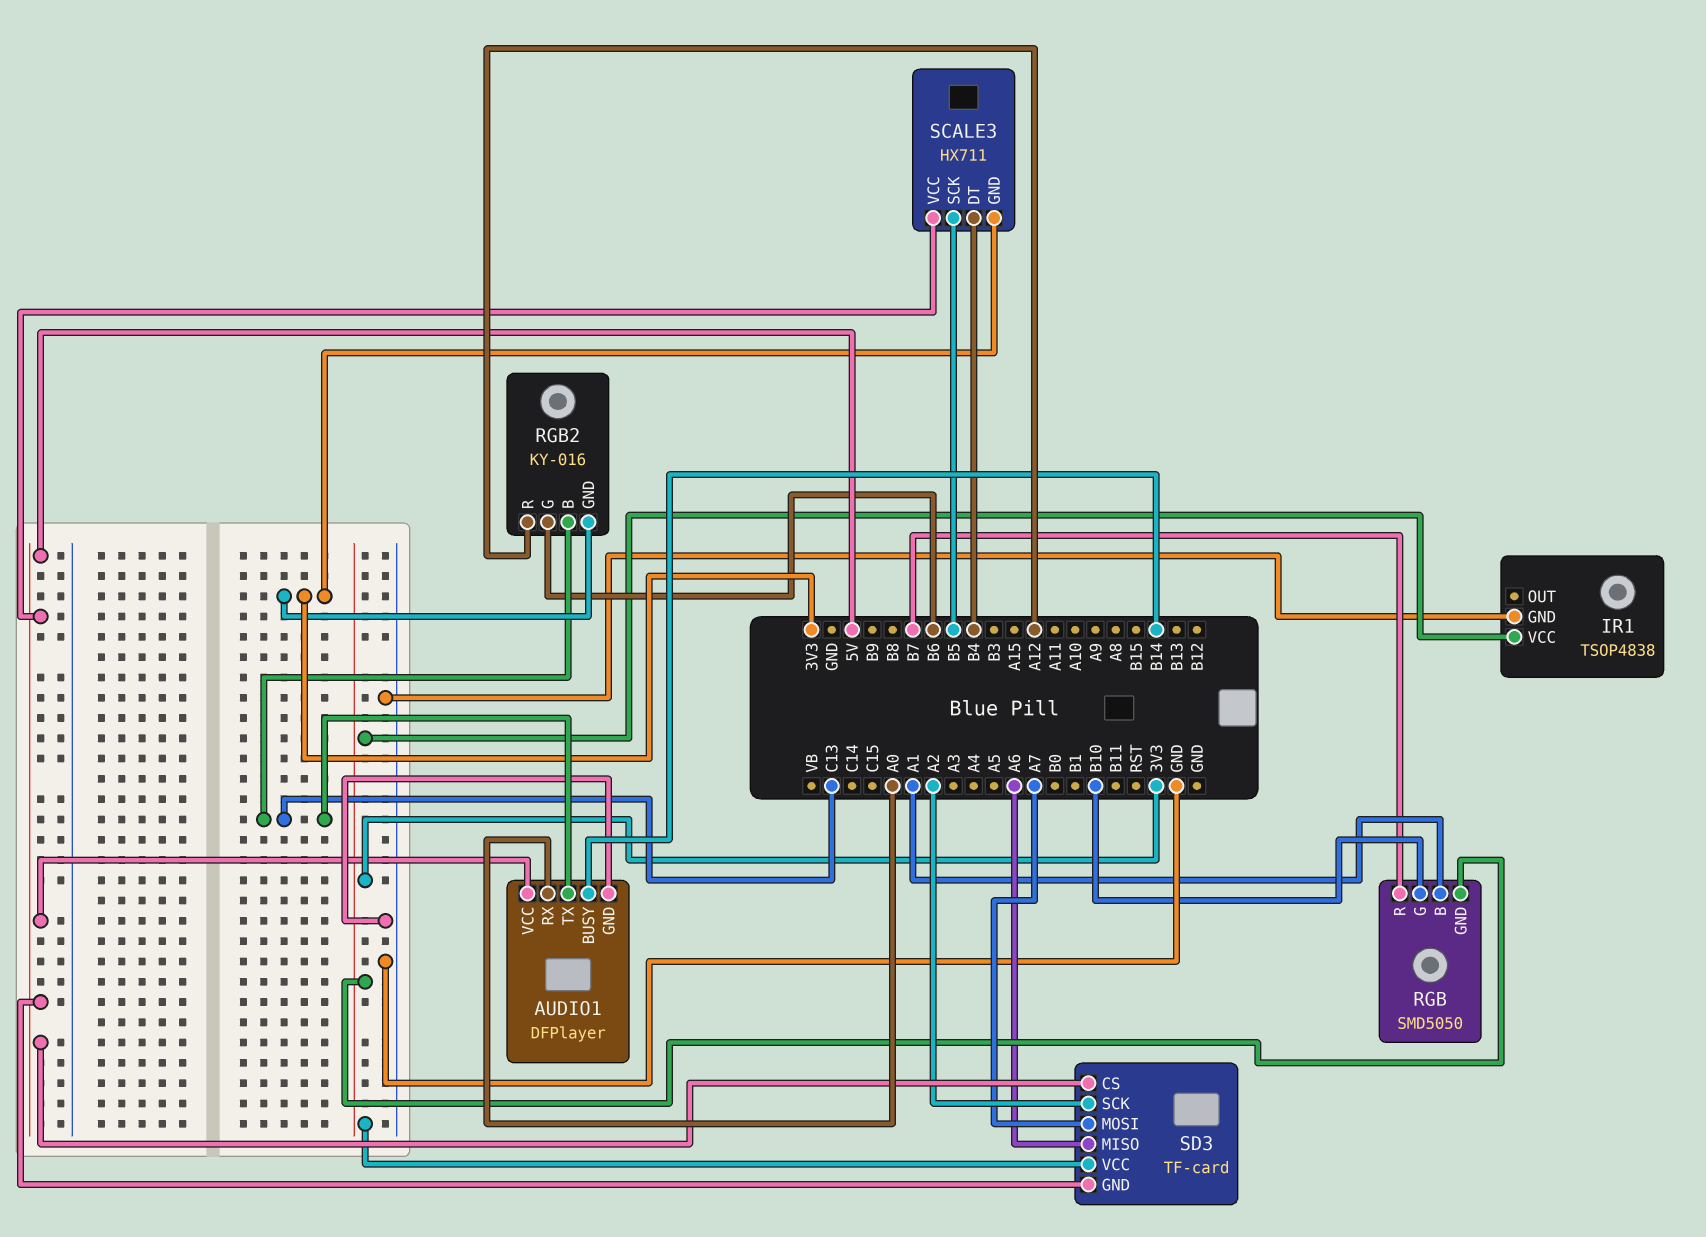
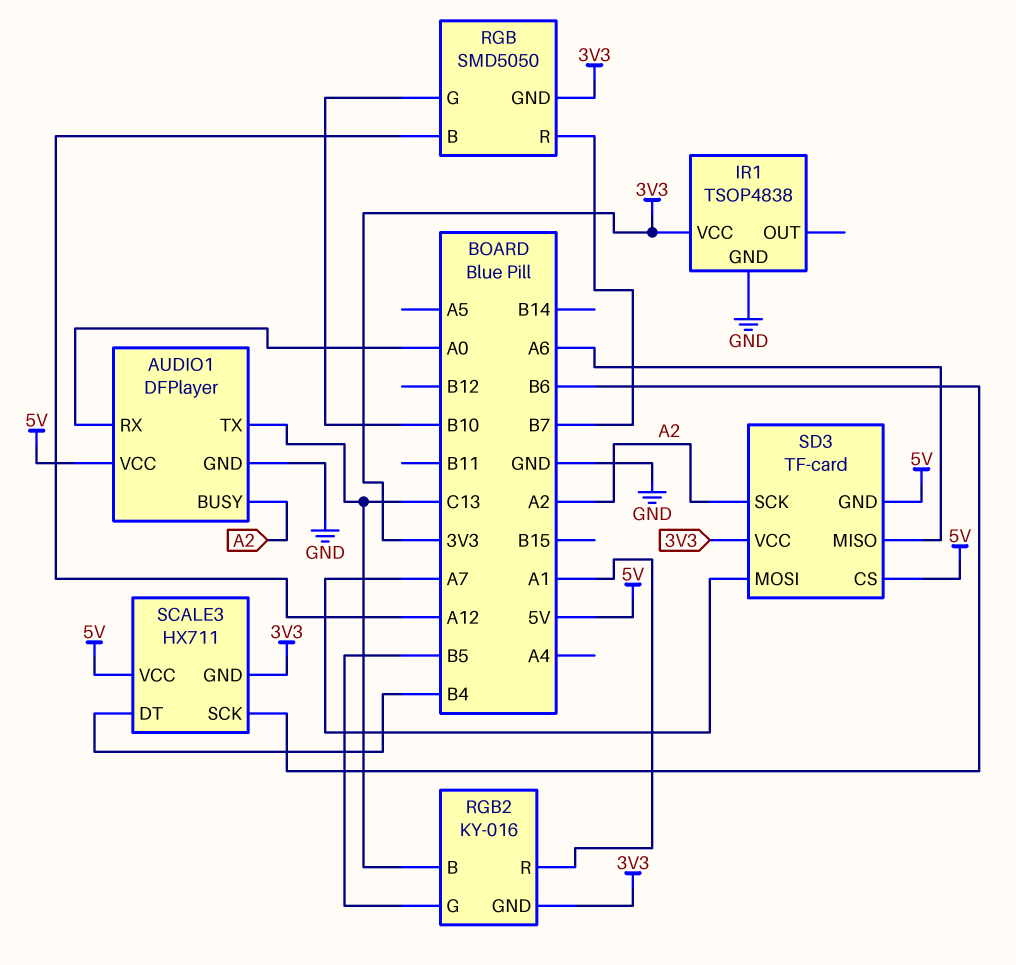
AUDIO1 pin BUSY: B14 -> A2
RGB pin B: A1 -> A12
RGB2 pin G: B6 -> B5
RGB2 pin R: A12 -> A1
SCALE3 pin SCK: B5 -> B6

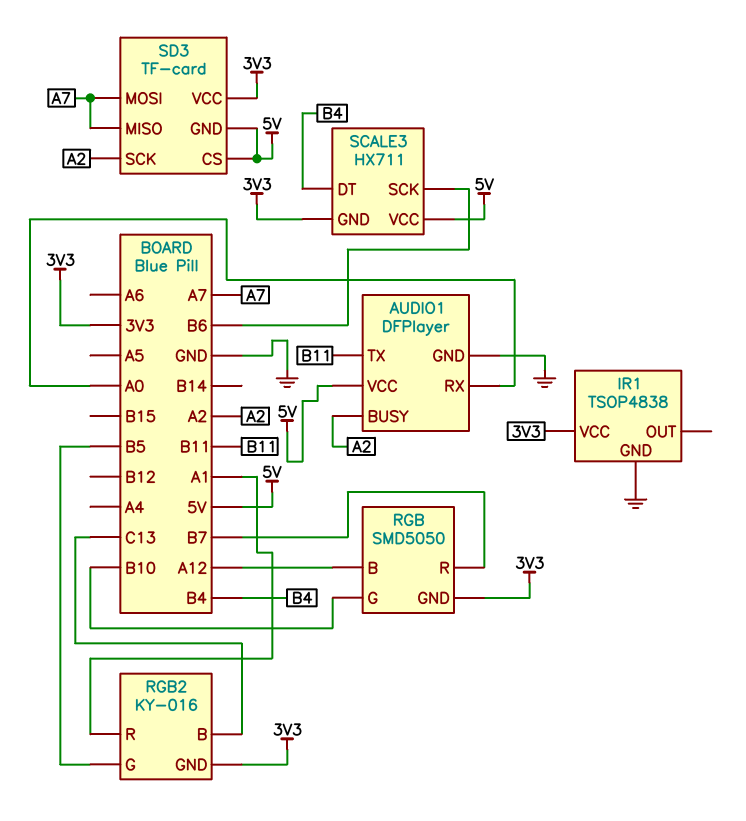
AUDIO1 pin TX: C13 -> B11
SD3 pin MISO: A6 -> A7

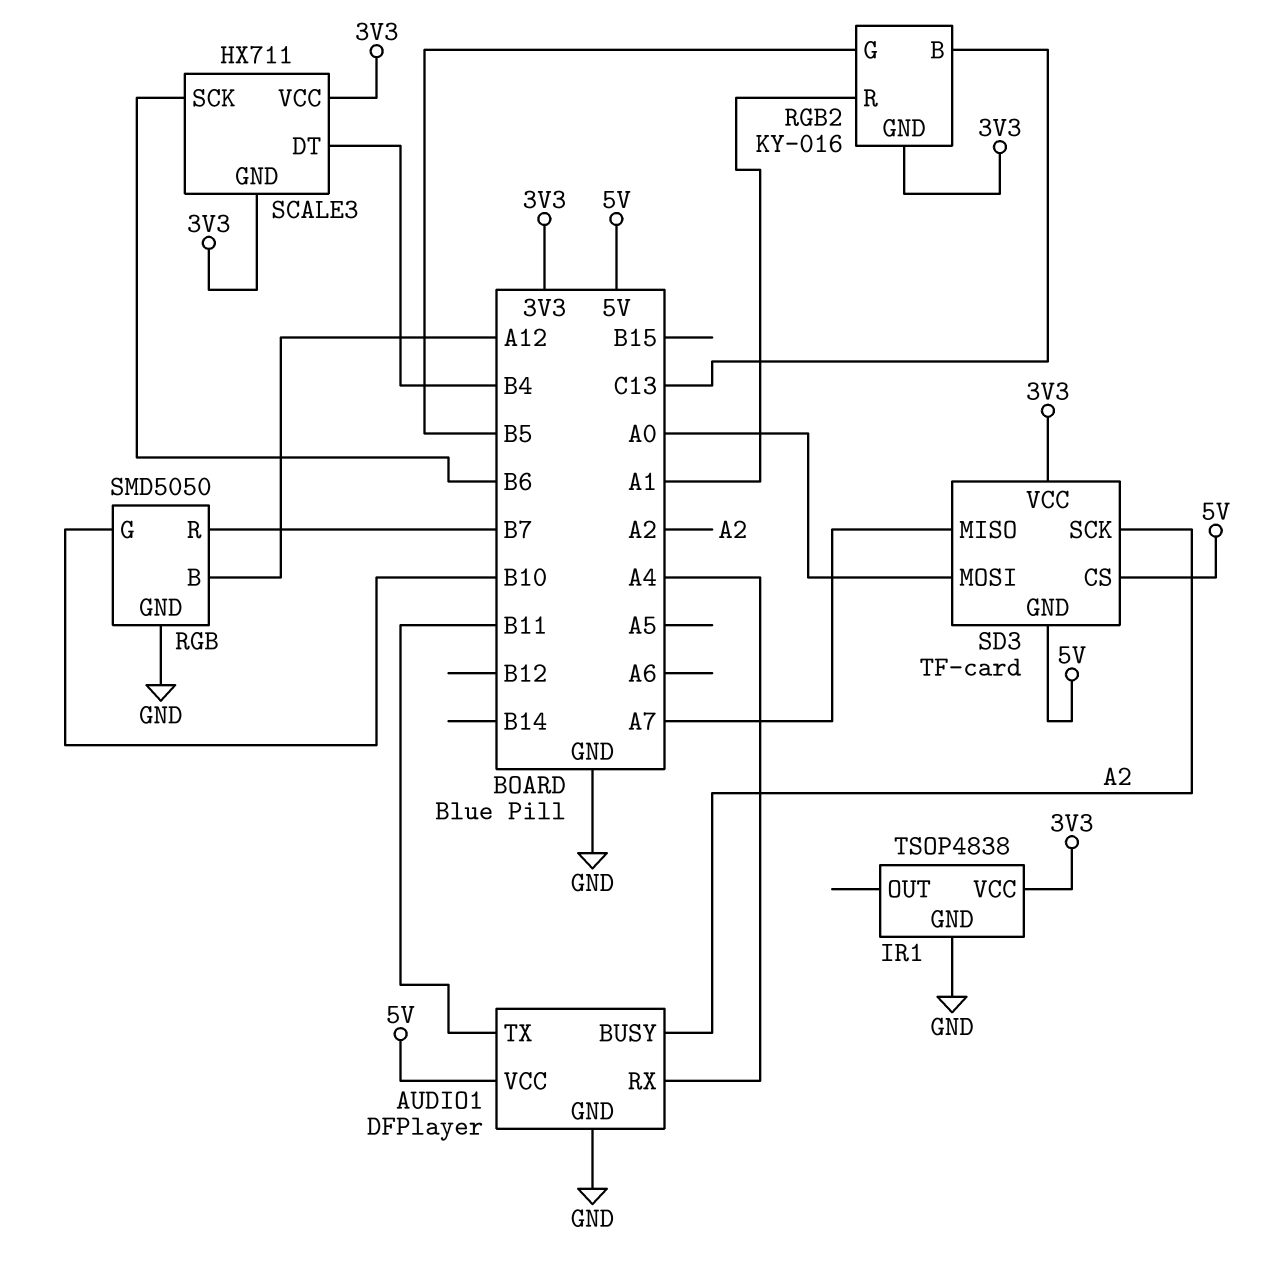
AUDIO1 pin RX: A0 -> A4
RGB pin GND: 3V3 -> GND
SCALE3 pin VCC: 5V -> 3V3
SD3 pin MOSI: A7 -> A0

